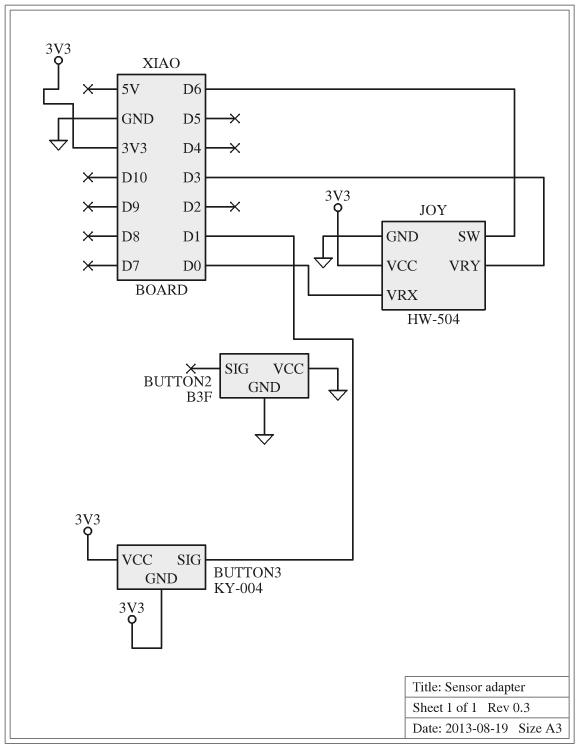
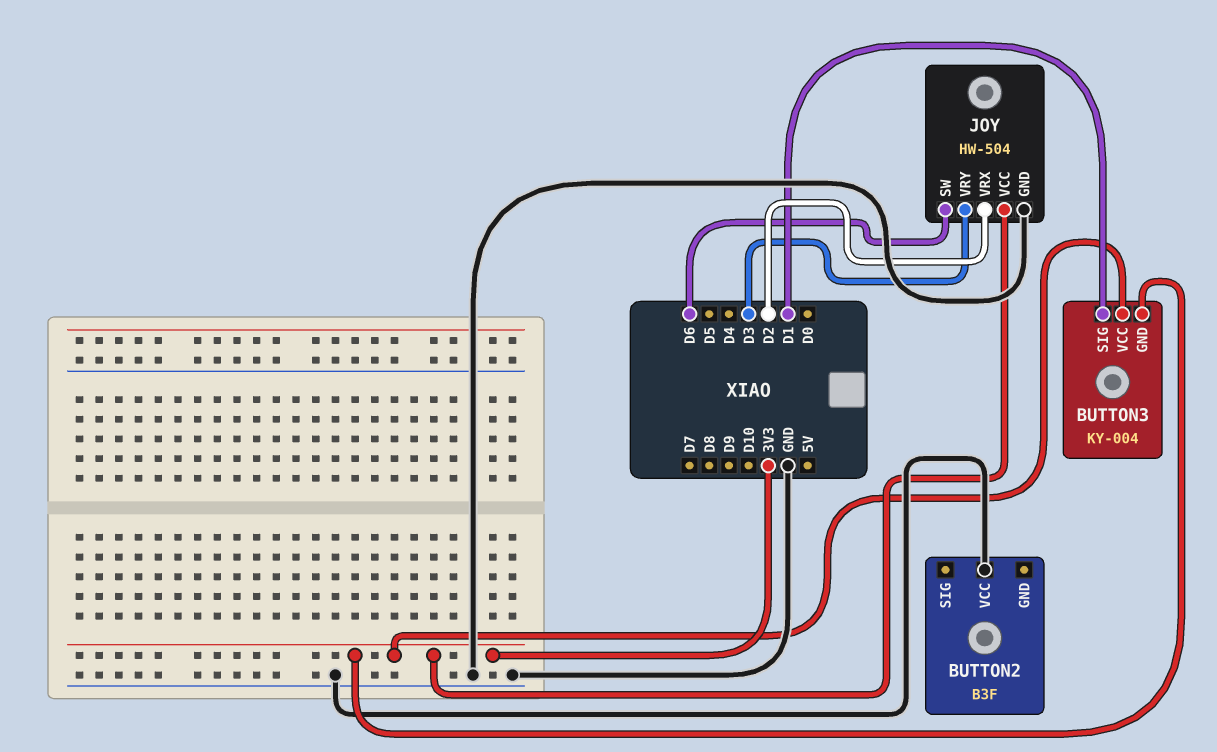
BUTTON2 pin GND: GND -> none
JOY pin VRX: D0 -> D2

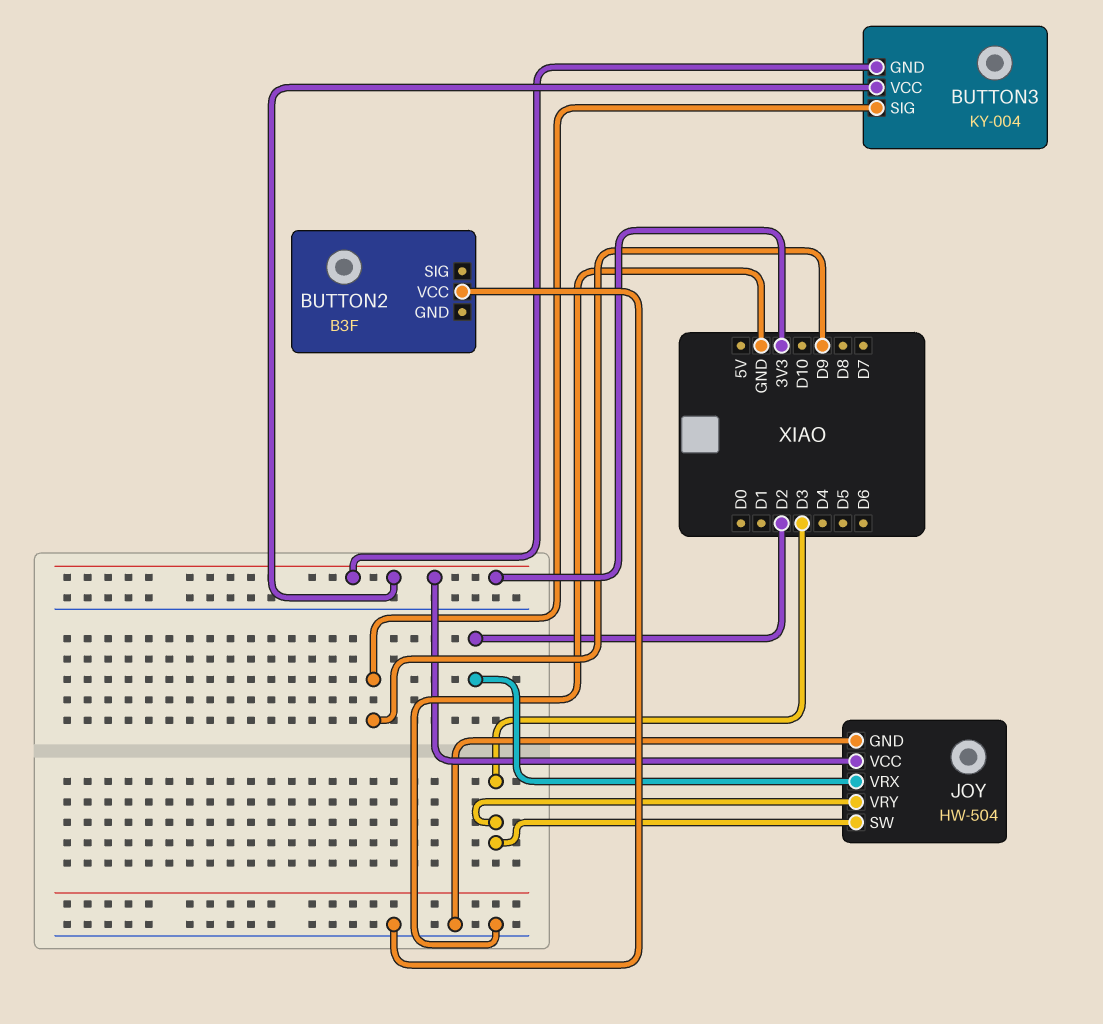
BUTTON3 pin SIG: D1 -> D9
JOY pin SW: D6 -> D3

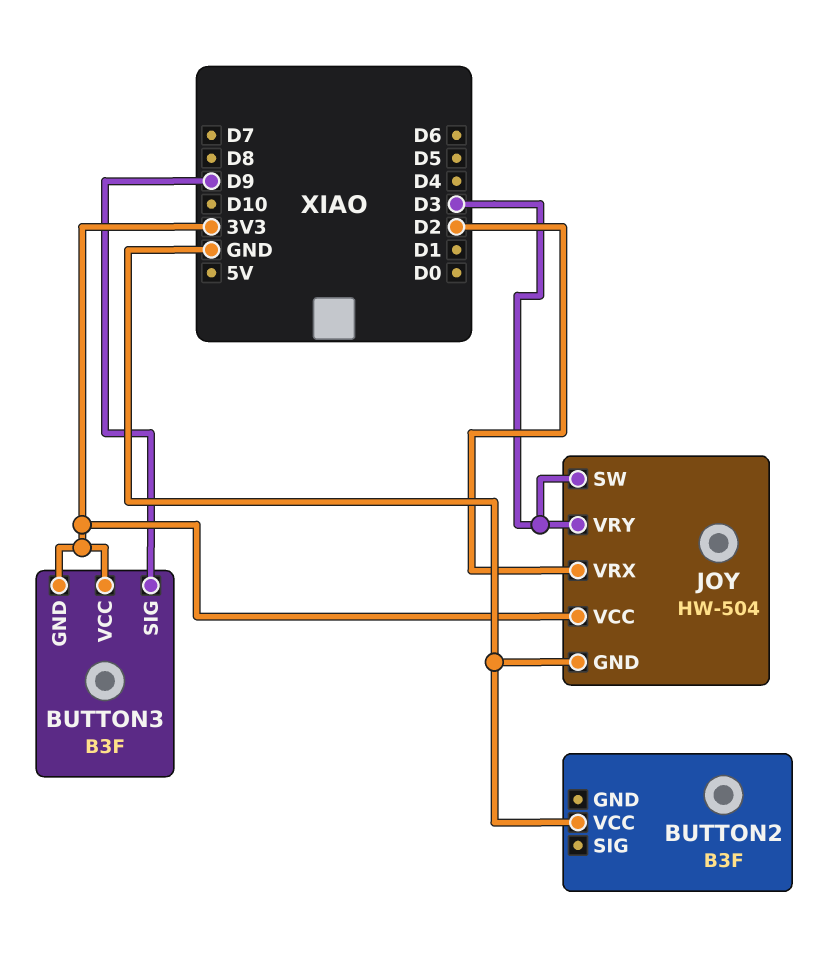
BUTTON3: KY-004 -> B3F

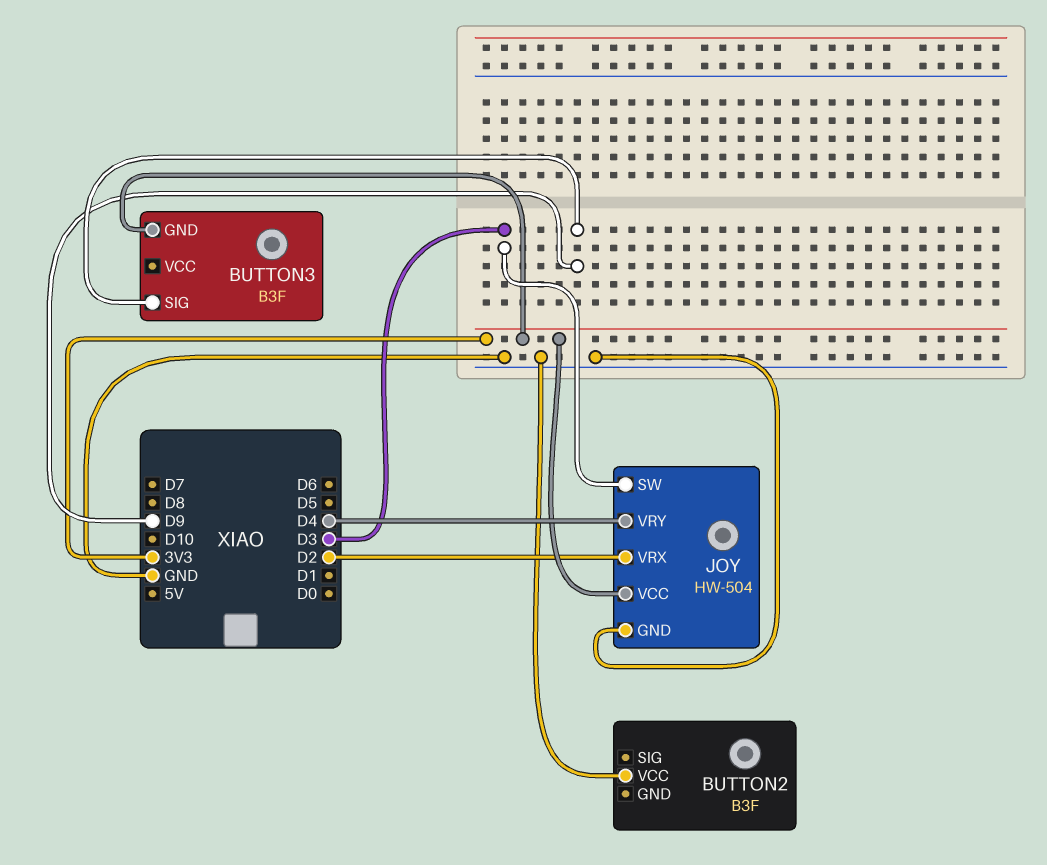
BUTTON3 pin VCC: 3V3 -> none
JOY pin VRY: D3 -> D4

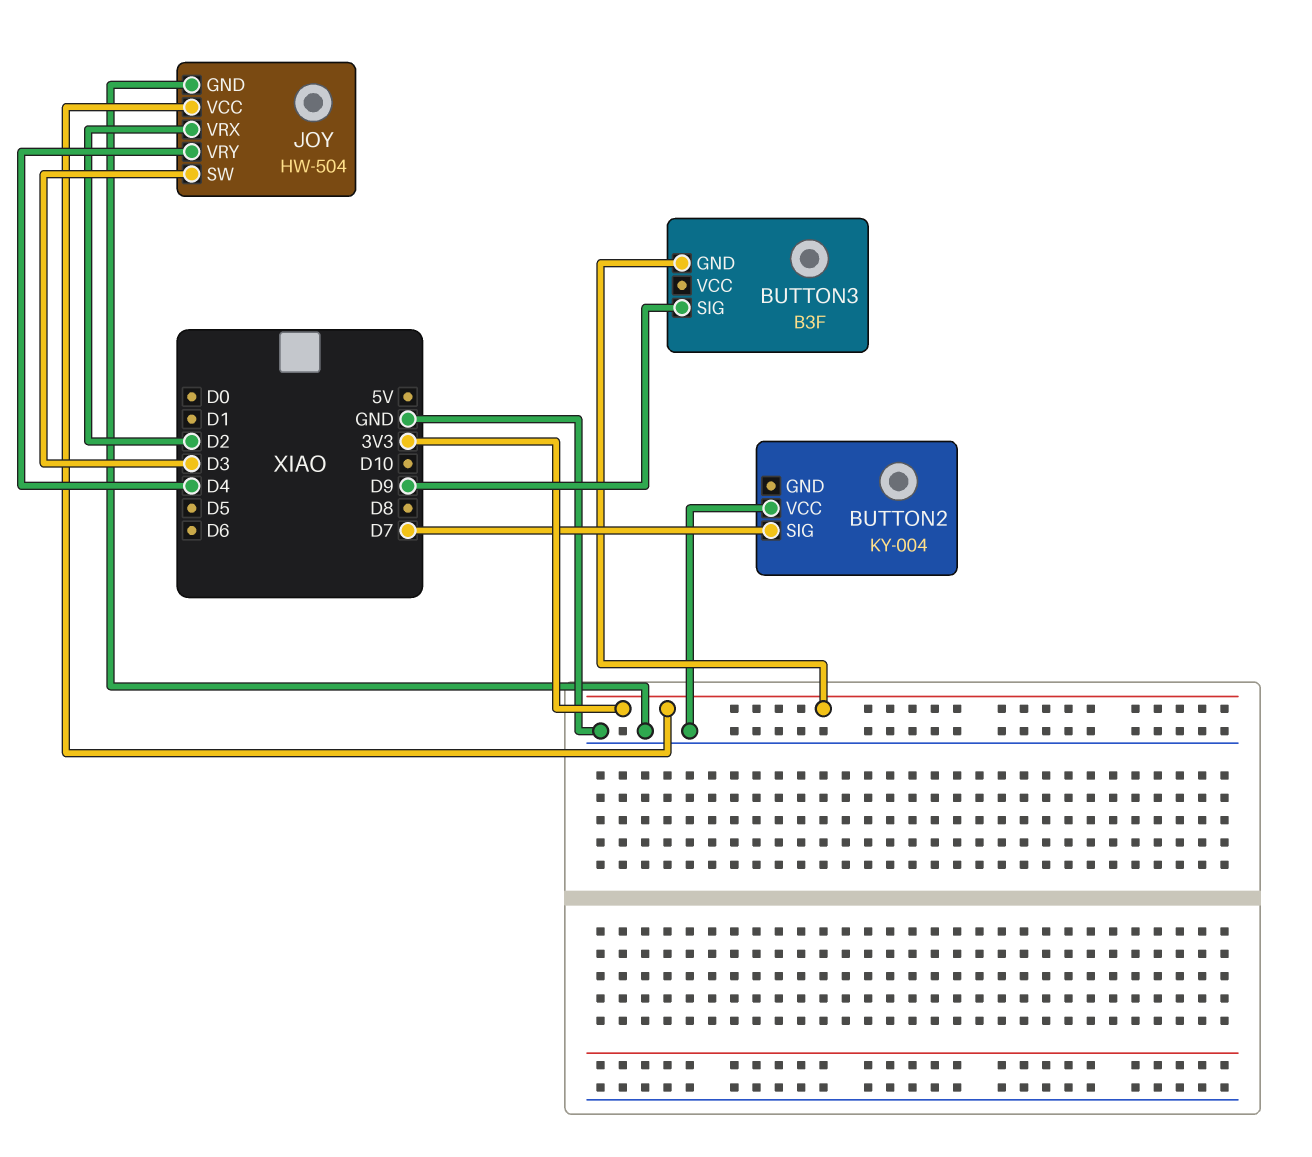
BUTTON2: B3F -> KY-004
BUTTON2 pin SIG: none -> D7

